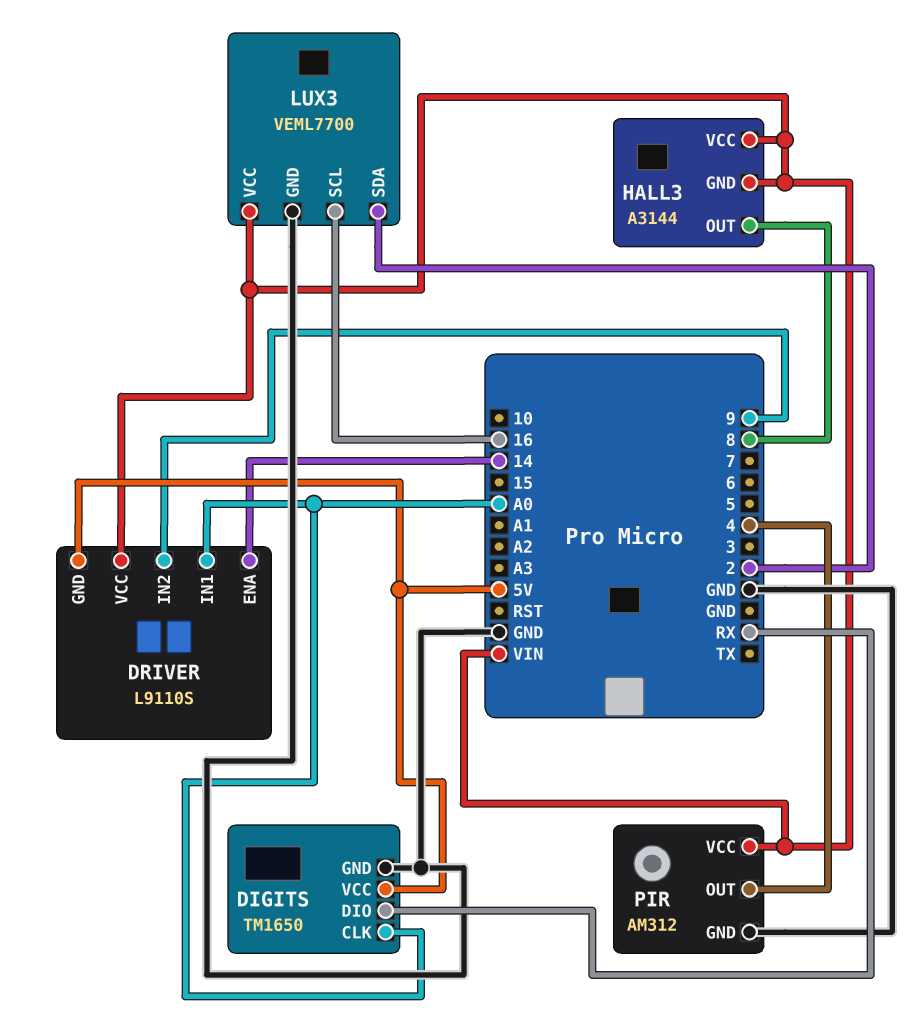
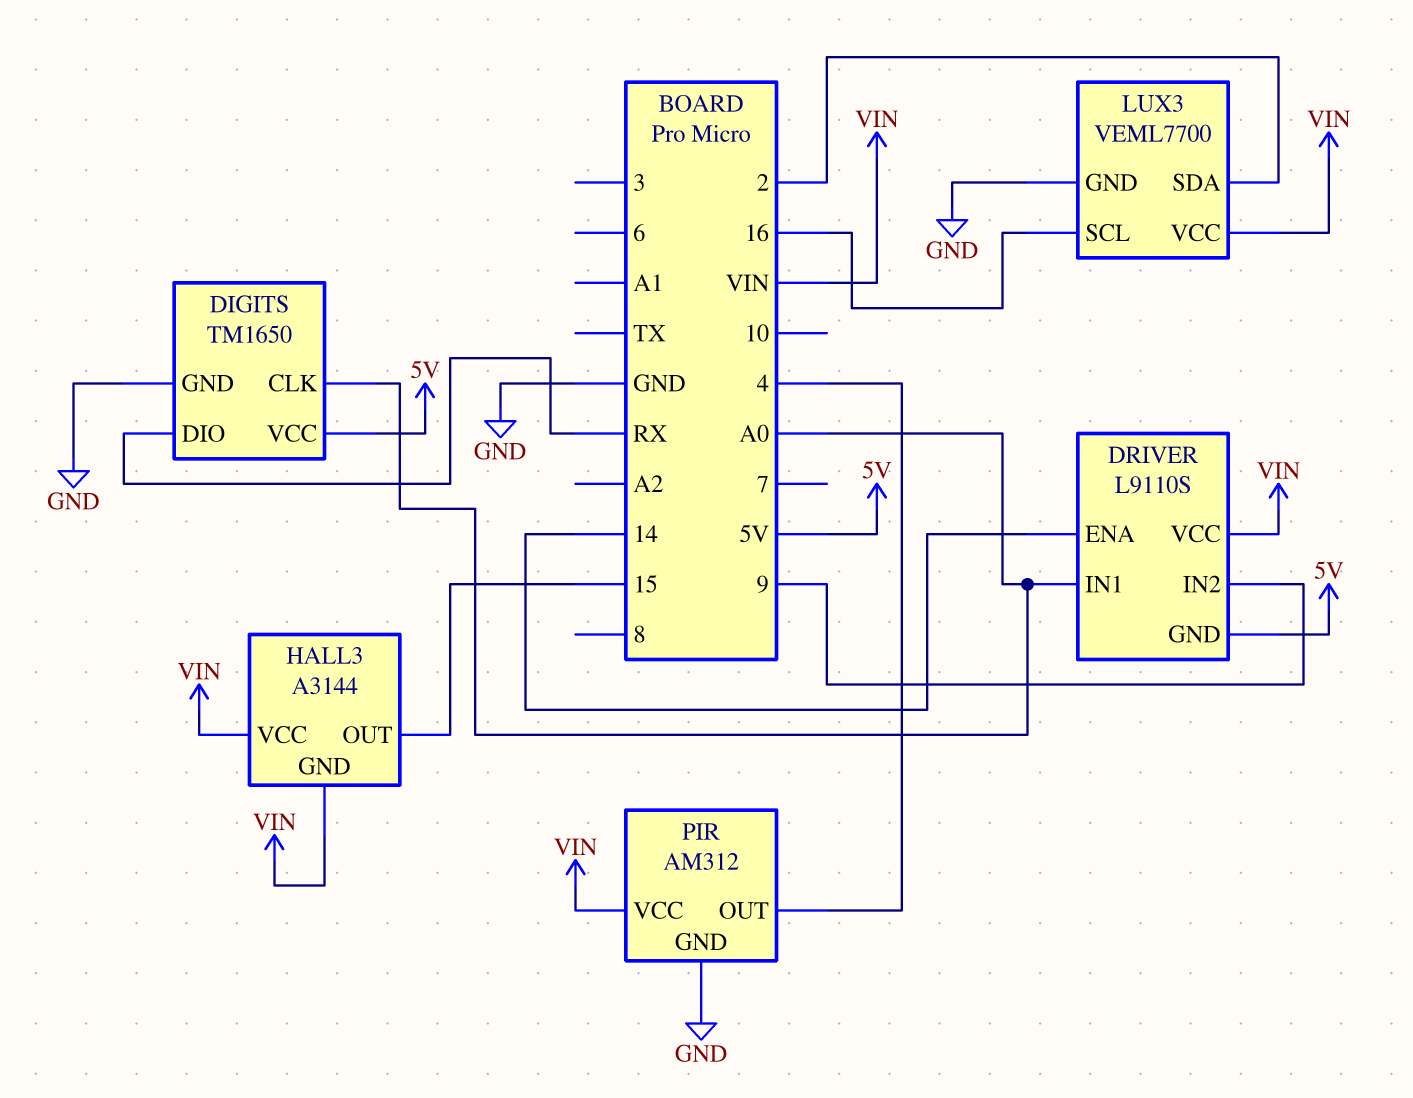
HALL3 pin OUT: 8 -> 15

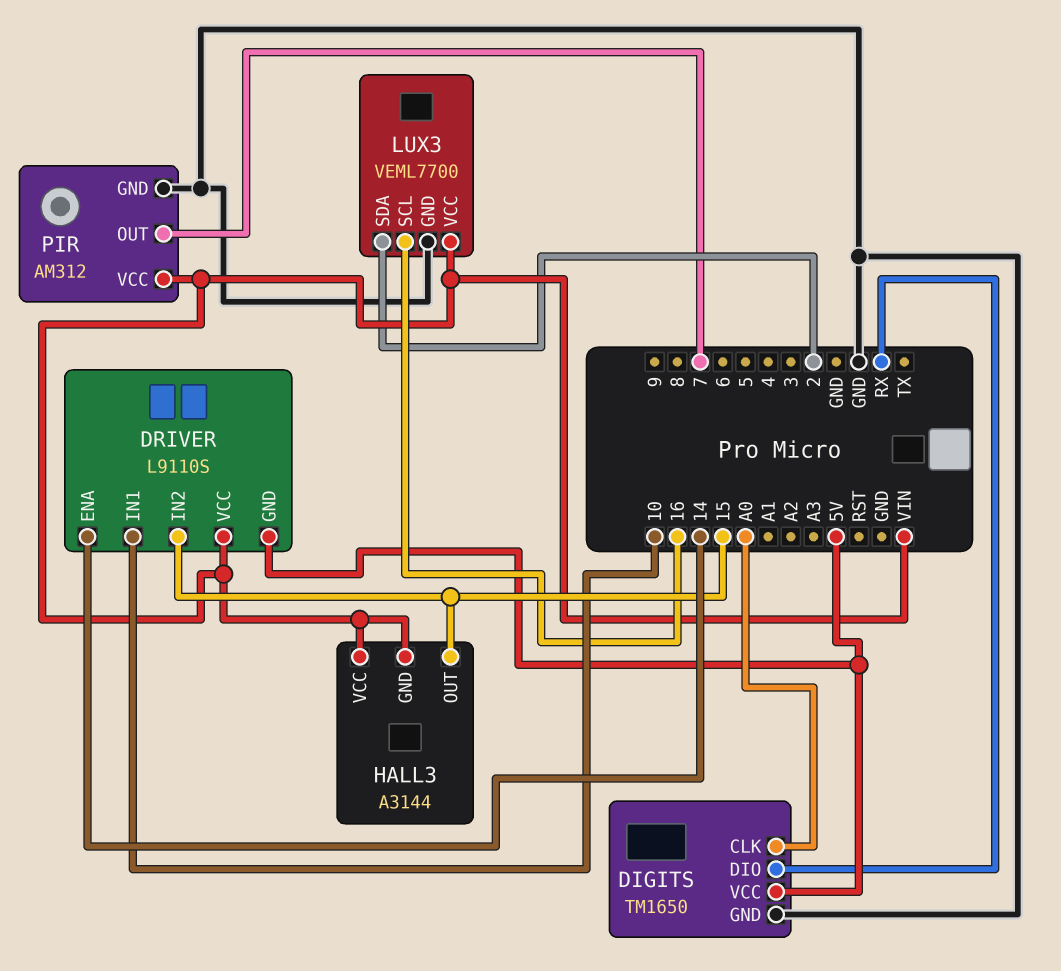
DRIVER pin IN1: A0 -> 10
DRIVER pin IN2: 9 -> 15
PIR pin OUT: 4 -> 7

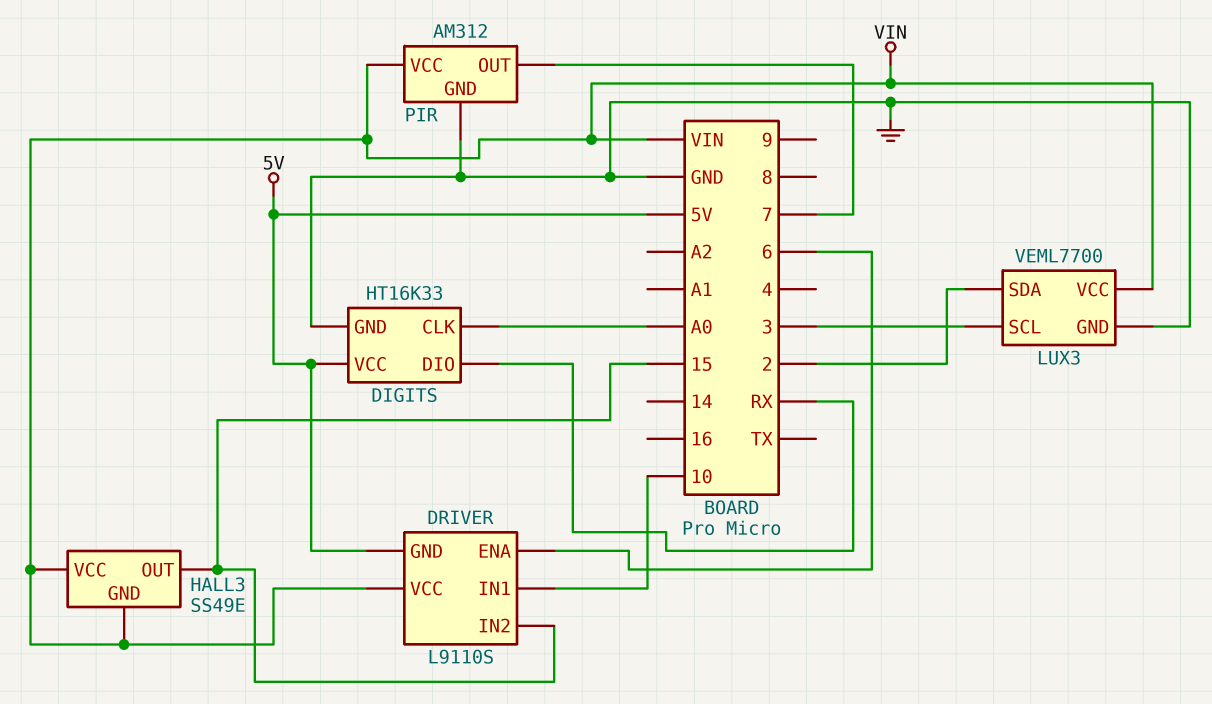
DIGITS: TM1650 -> HT16K33
DRIVER pin ENA: 14 -> 6
HALL3: A3144 -> SS49E
LUX3 pin SCL: 16 -> 3

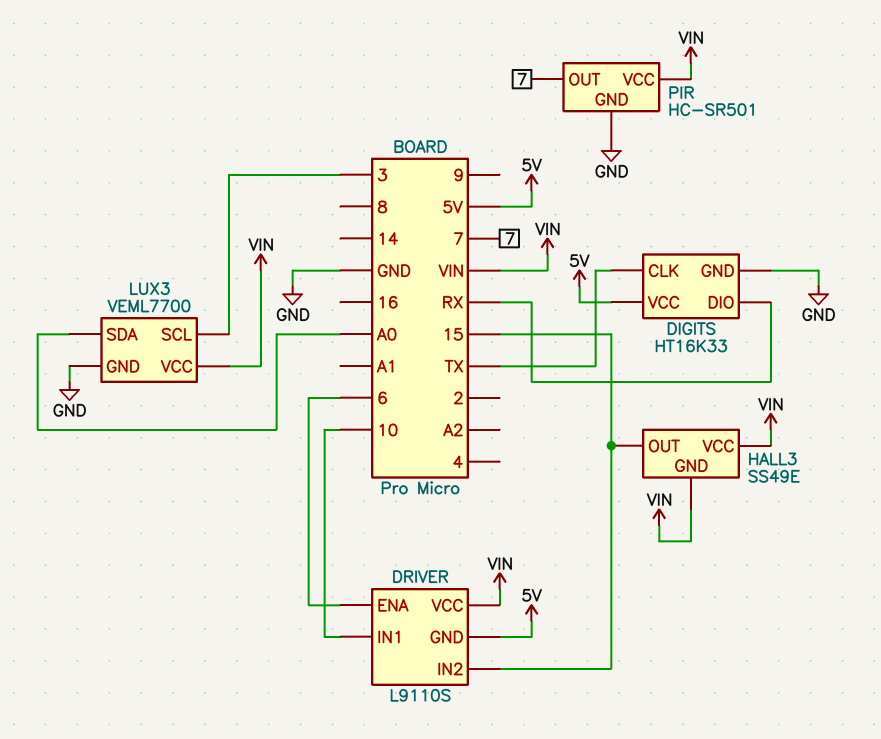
DIGITS pin CLK: A0 -> TX
LUX3 pin SDA: 2 -> A0
PIR: AM312 -> HC-SR501

